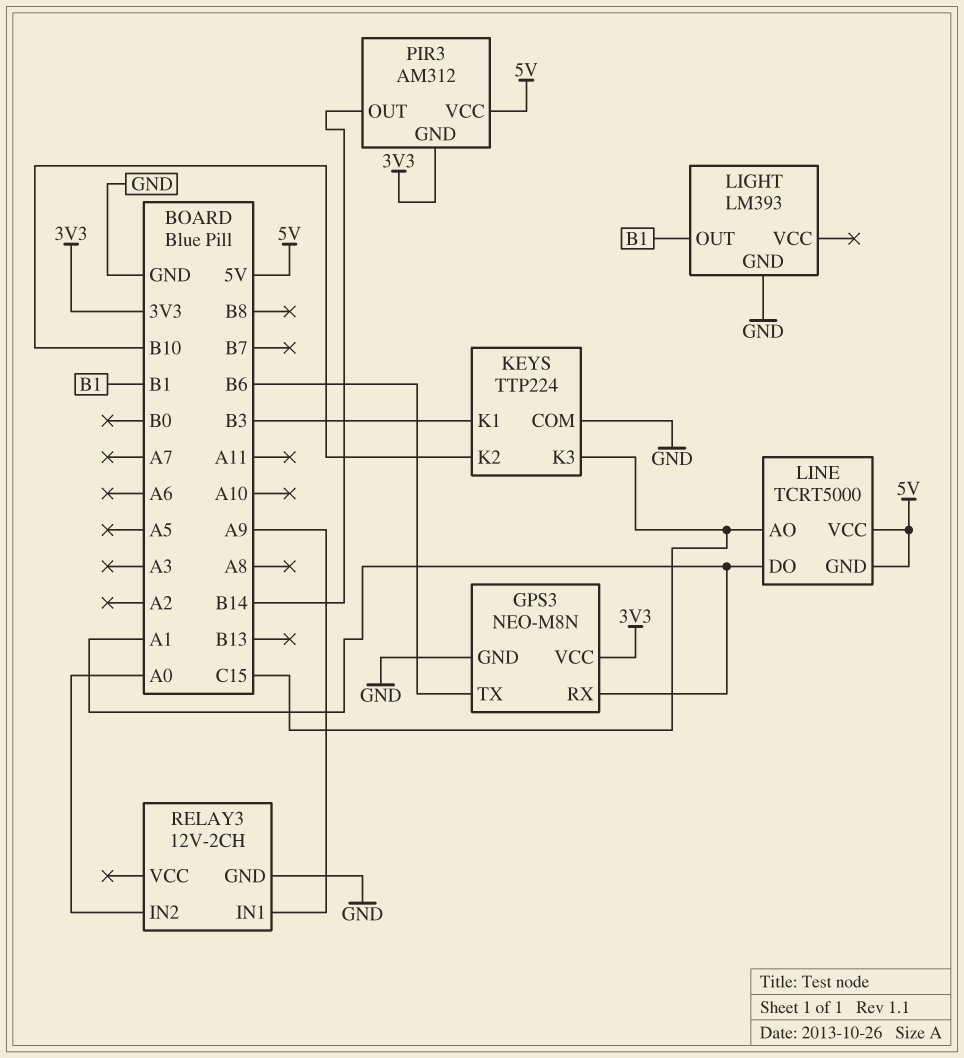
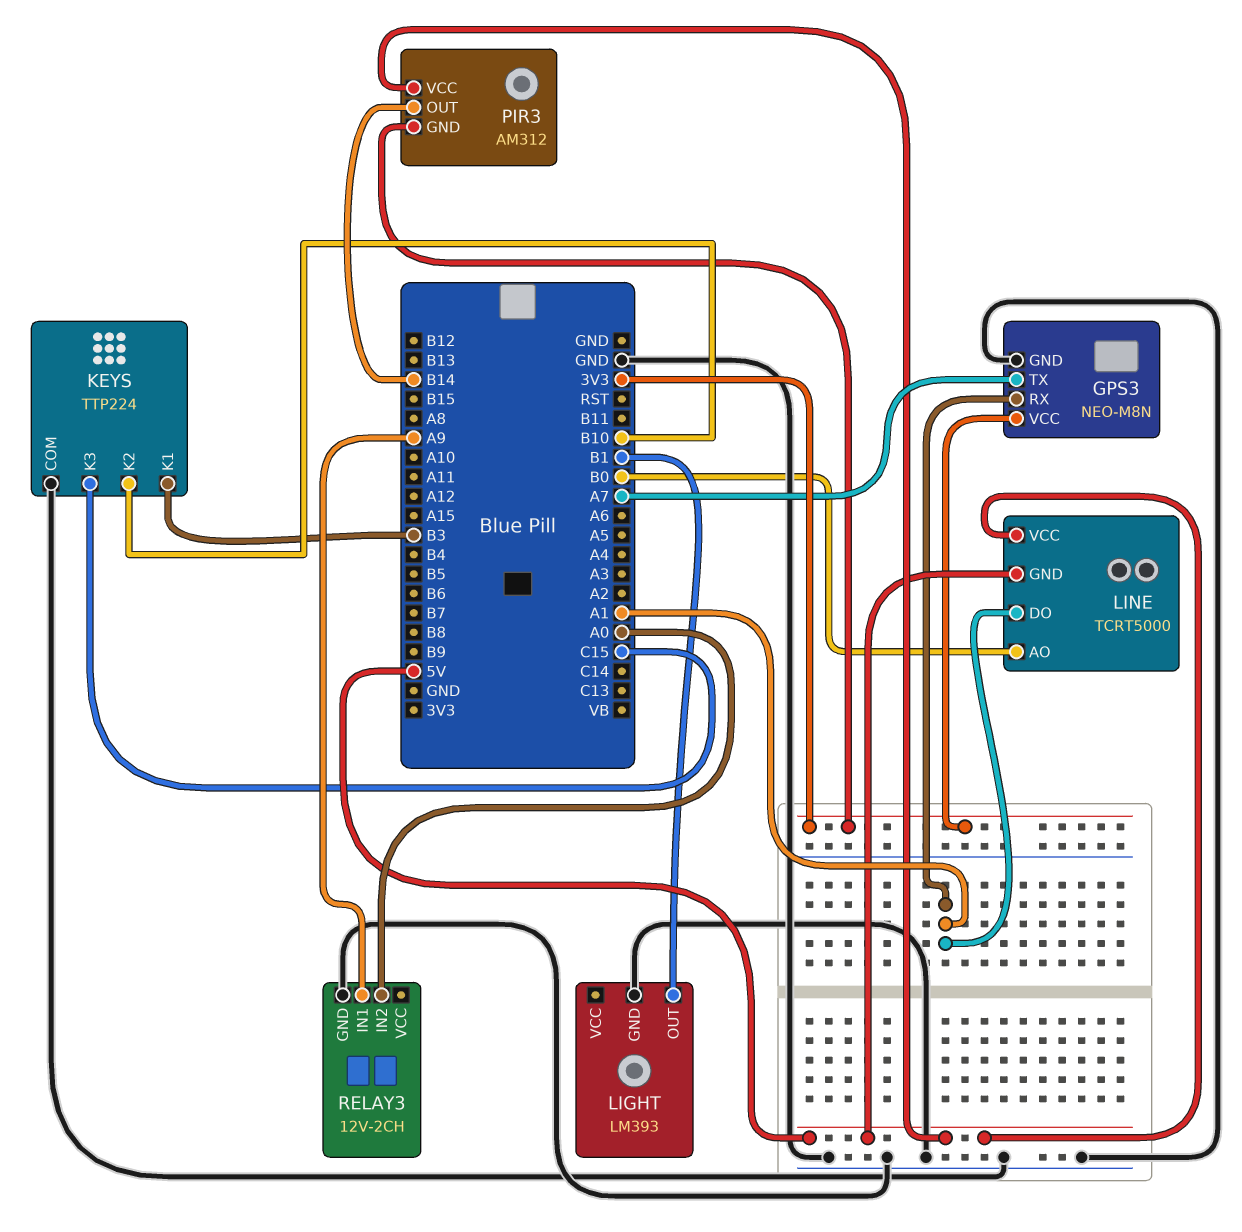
GPS3 pin TX: B6 -> A7
LINE pin AO: C15 -> B0

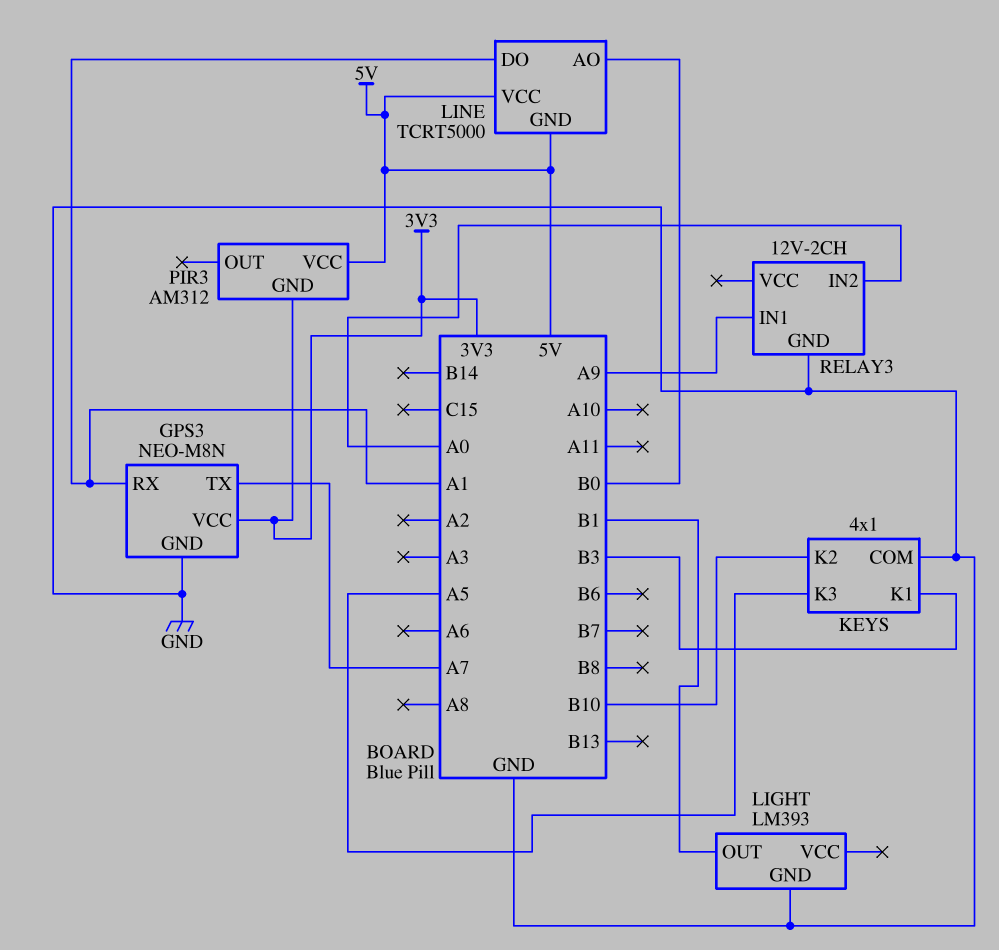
KEYS: TTP224 -> 4x1
KEYS pin K3: C15 -> A5
PIR3 pin OUT: B14 -> none

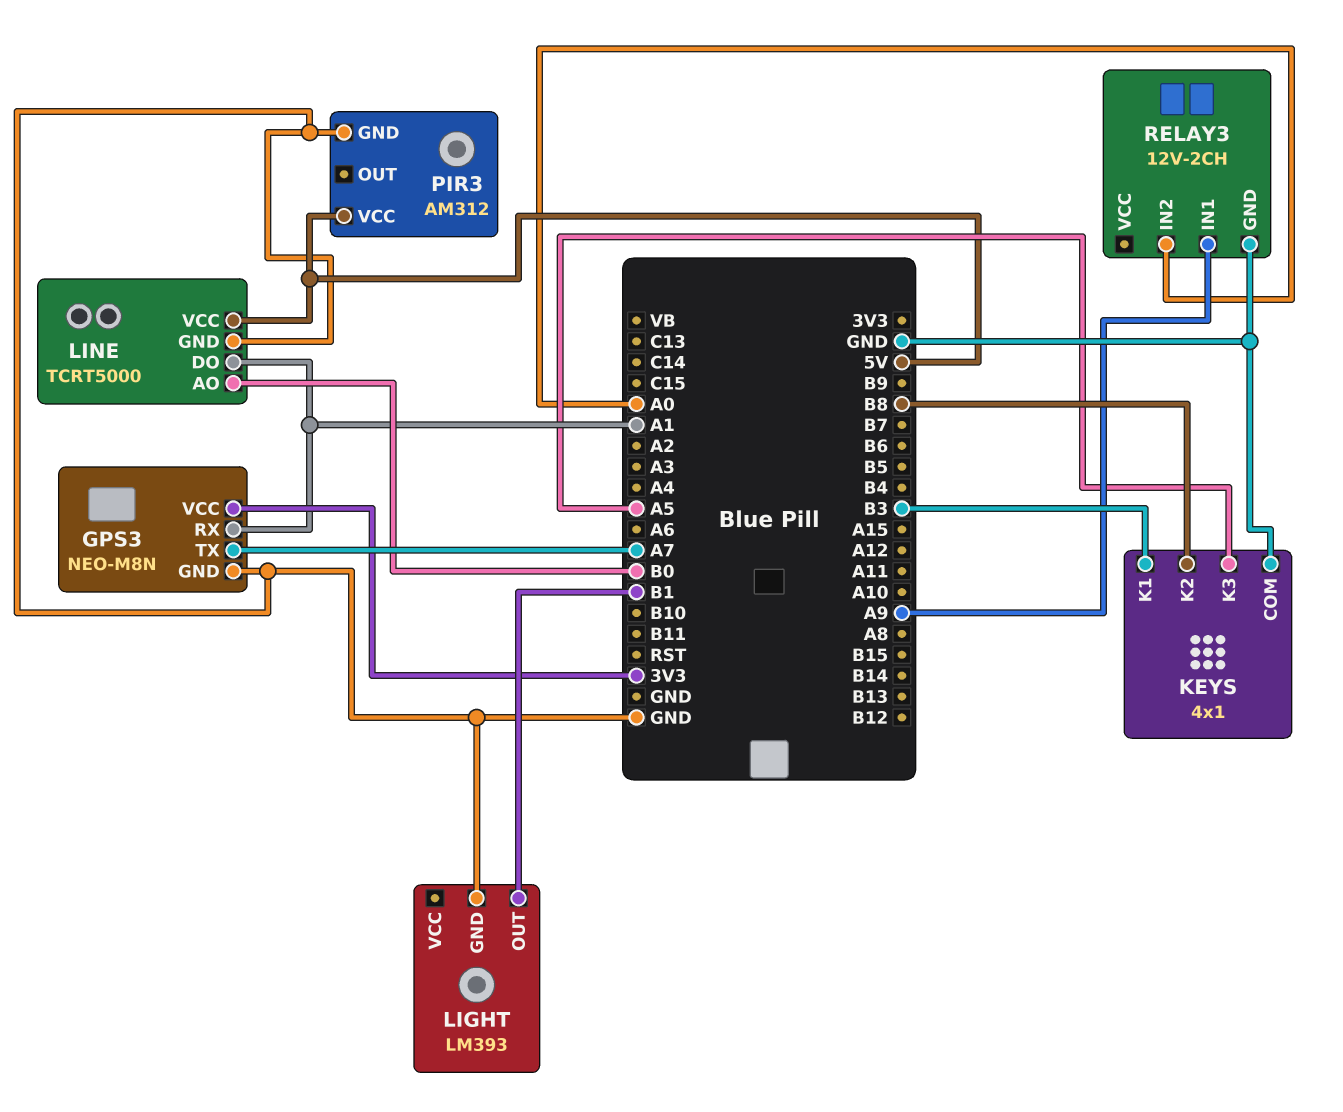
KEYS pin K2: B10 -> B8
LINE pin GND: 5V -> GND
PIR3 pin GND: 3V3 -> GND

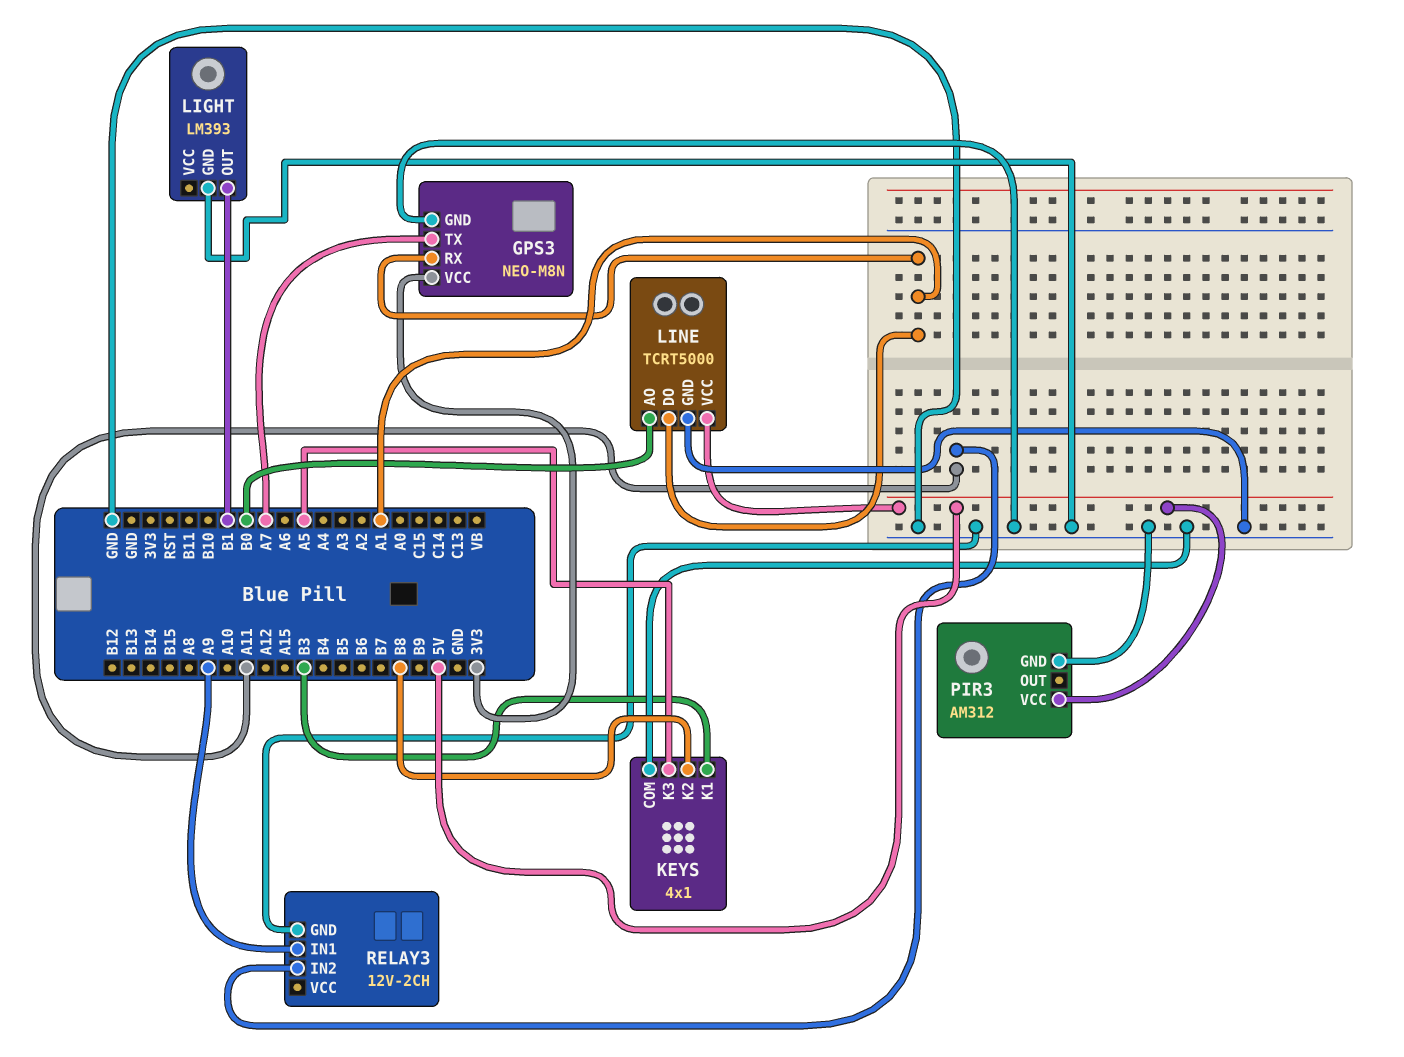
RELAY3 pin IN2: A0 -> A11

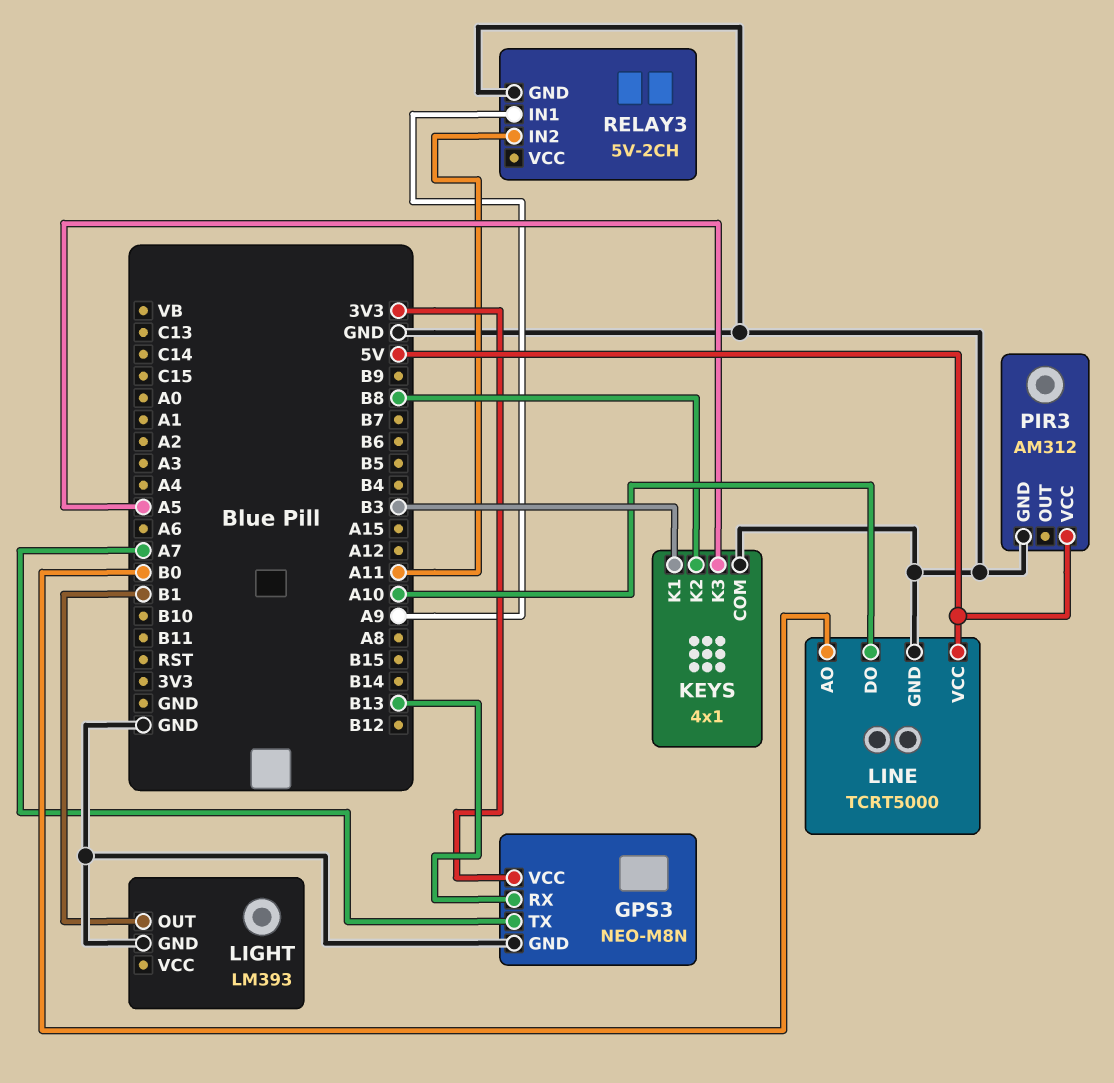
GPS3 pin RX: A1 -> B13
LINE pin DO: A1 -> A10
RELAY3: 12V-2CH -> 5V-2CH

